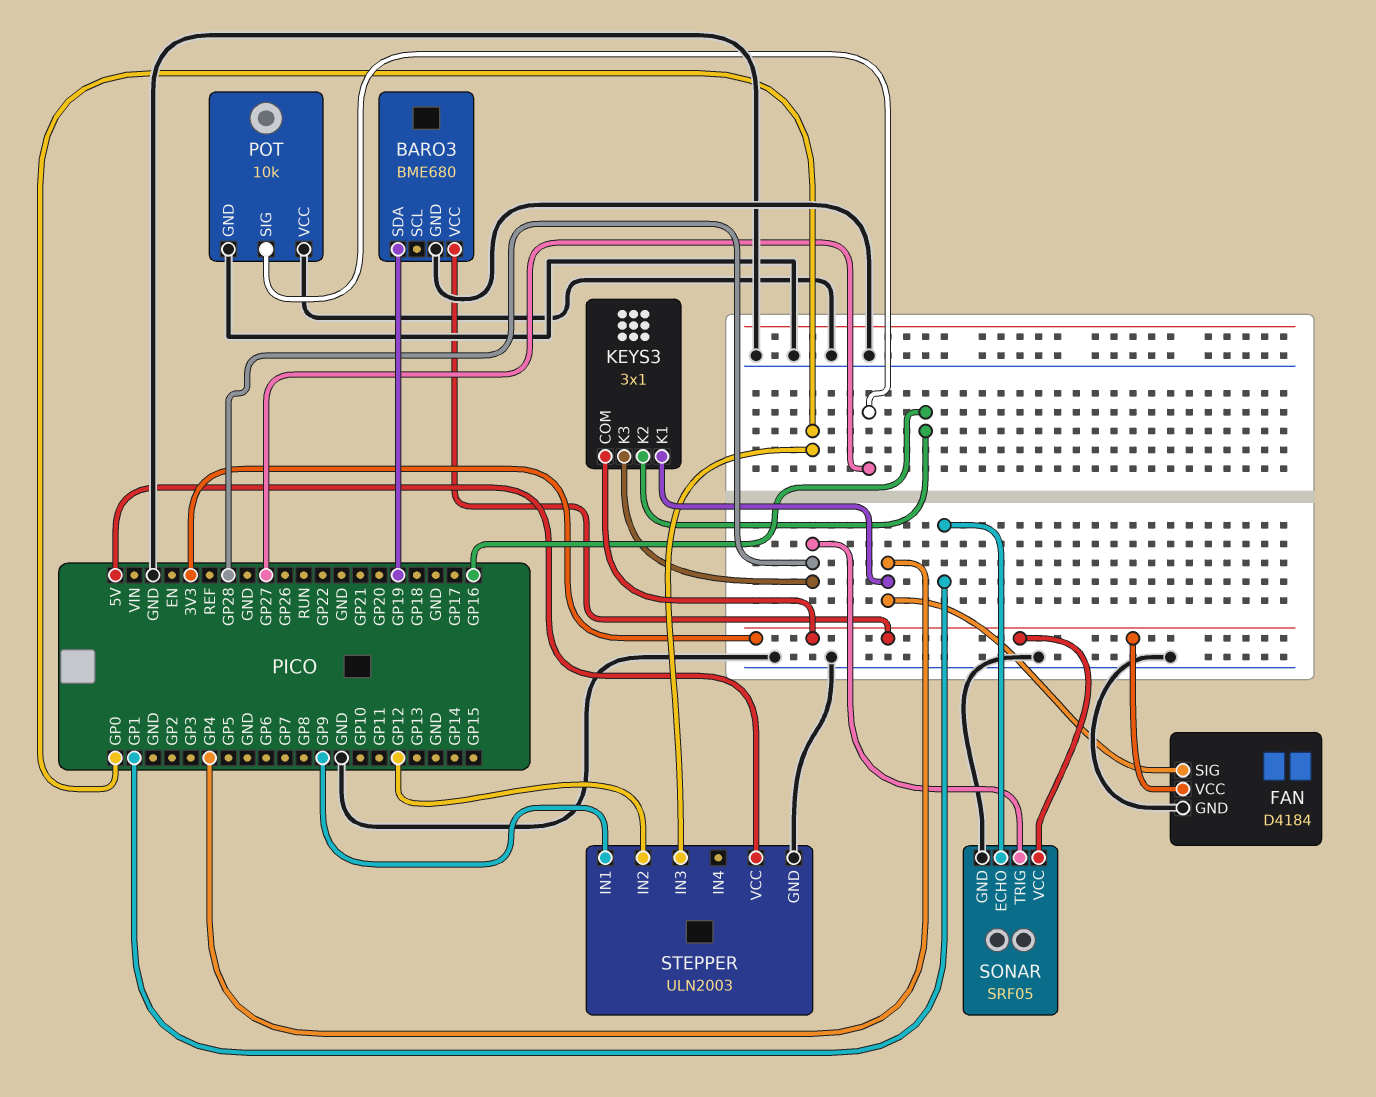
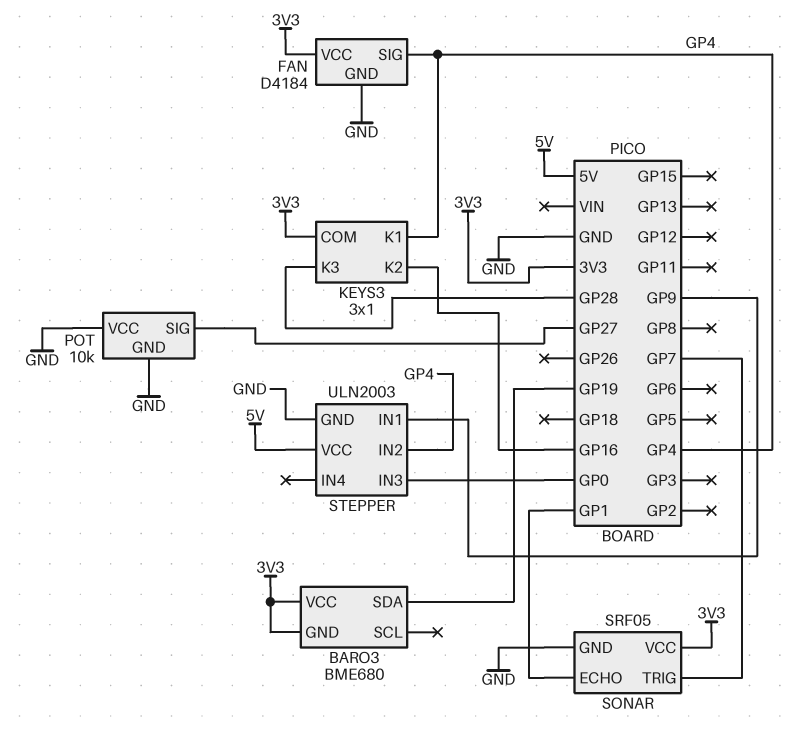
BARO3 pin GND: GND -> 3V3
SONAR pin TRIG: GP28 -> GP7
STEPPER pin IN2: GP12 -> GP4

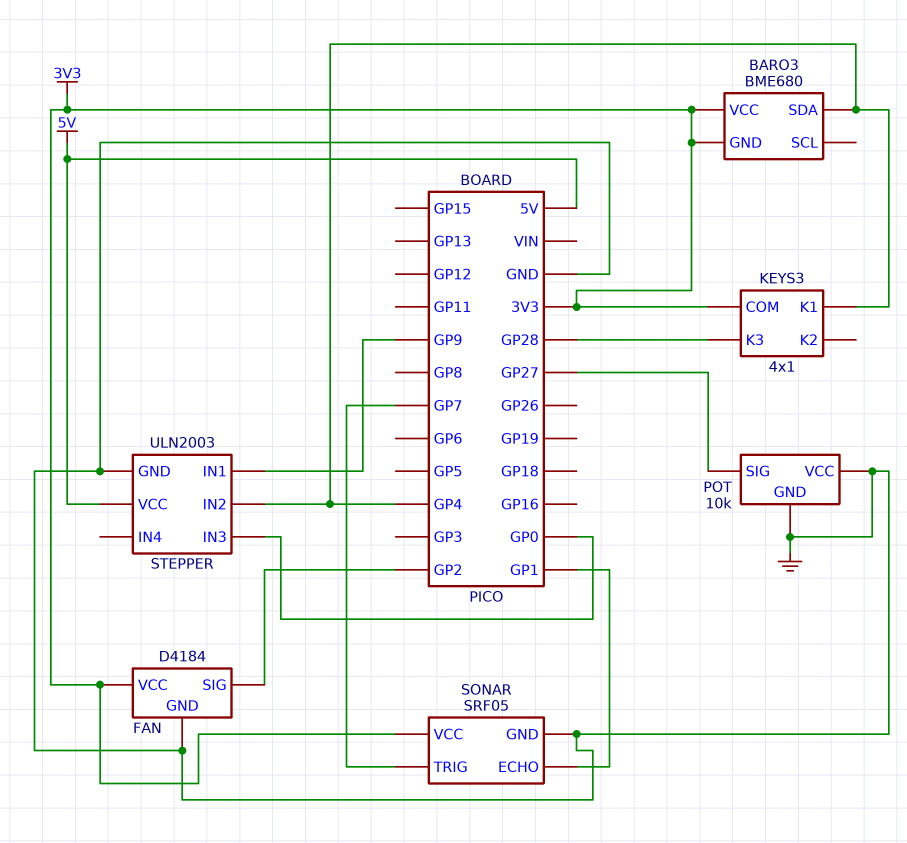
BARO3 pin SDA: GP19 -> GP4
FAN pin SIG: GP4 -> GP2
KEYS3: 3x1 -> 4x1
KEYS3 pin K2: GP16 -> none

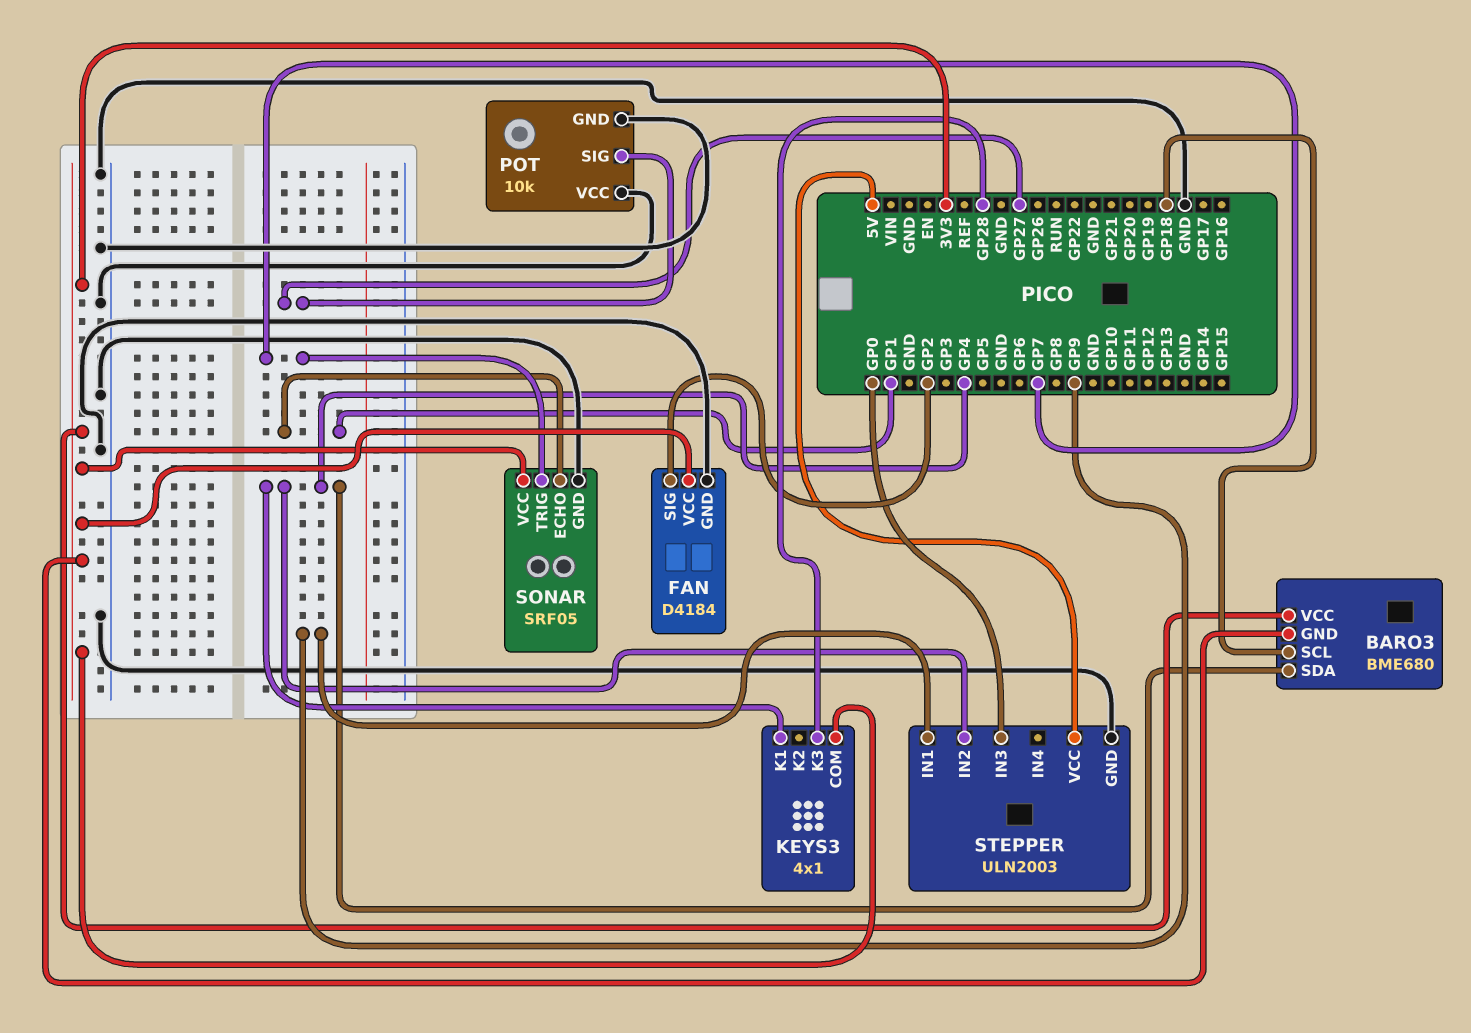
BARO3 pin SCL: none -> GP18

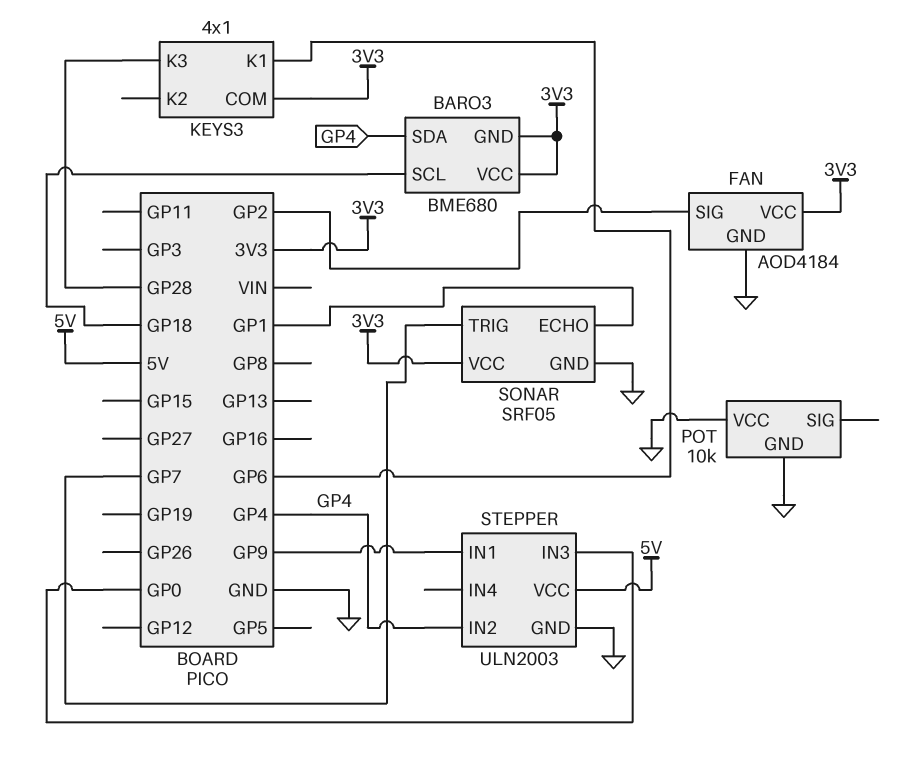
FAN: D4184 -> AOD4184
KEYS3 pin K1: GP4 -> GP6
POT pin SIG: GP27 -> none

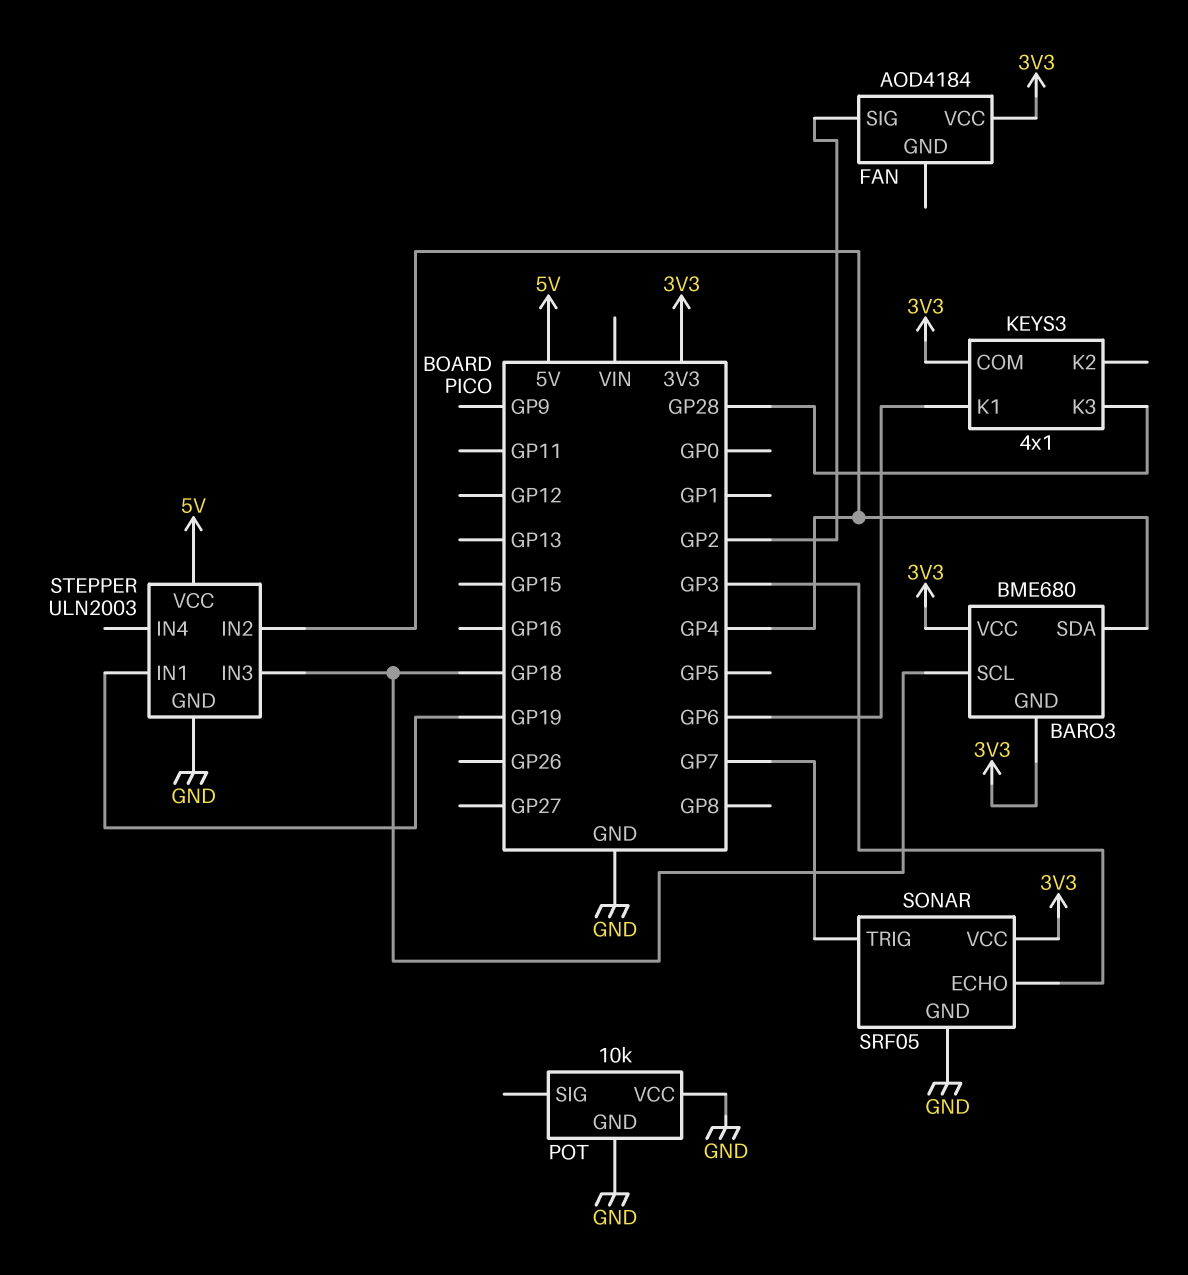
FAN pin GND: GND -> none
SONAR pin ECHO: GP1 -> GP3
STEPPER pin IN1: GP9 -> GP19
STEPPER pin IN3: GP0 -> GP18

